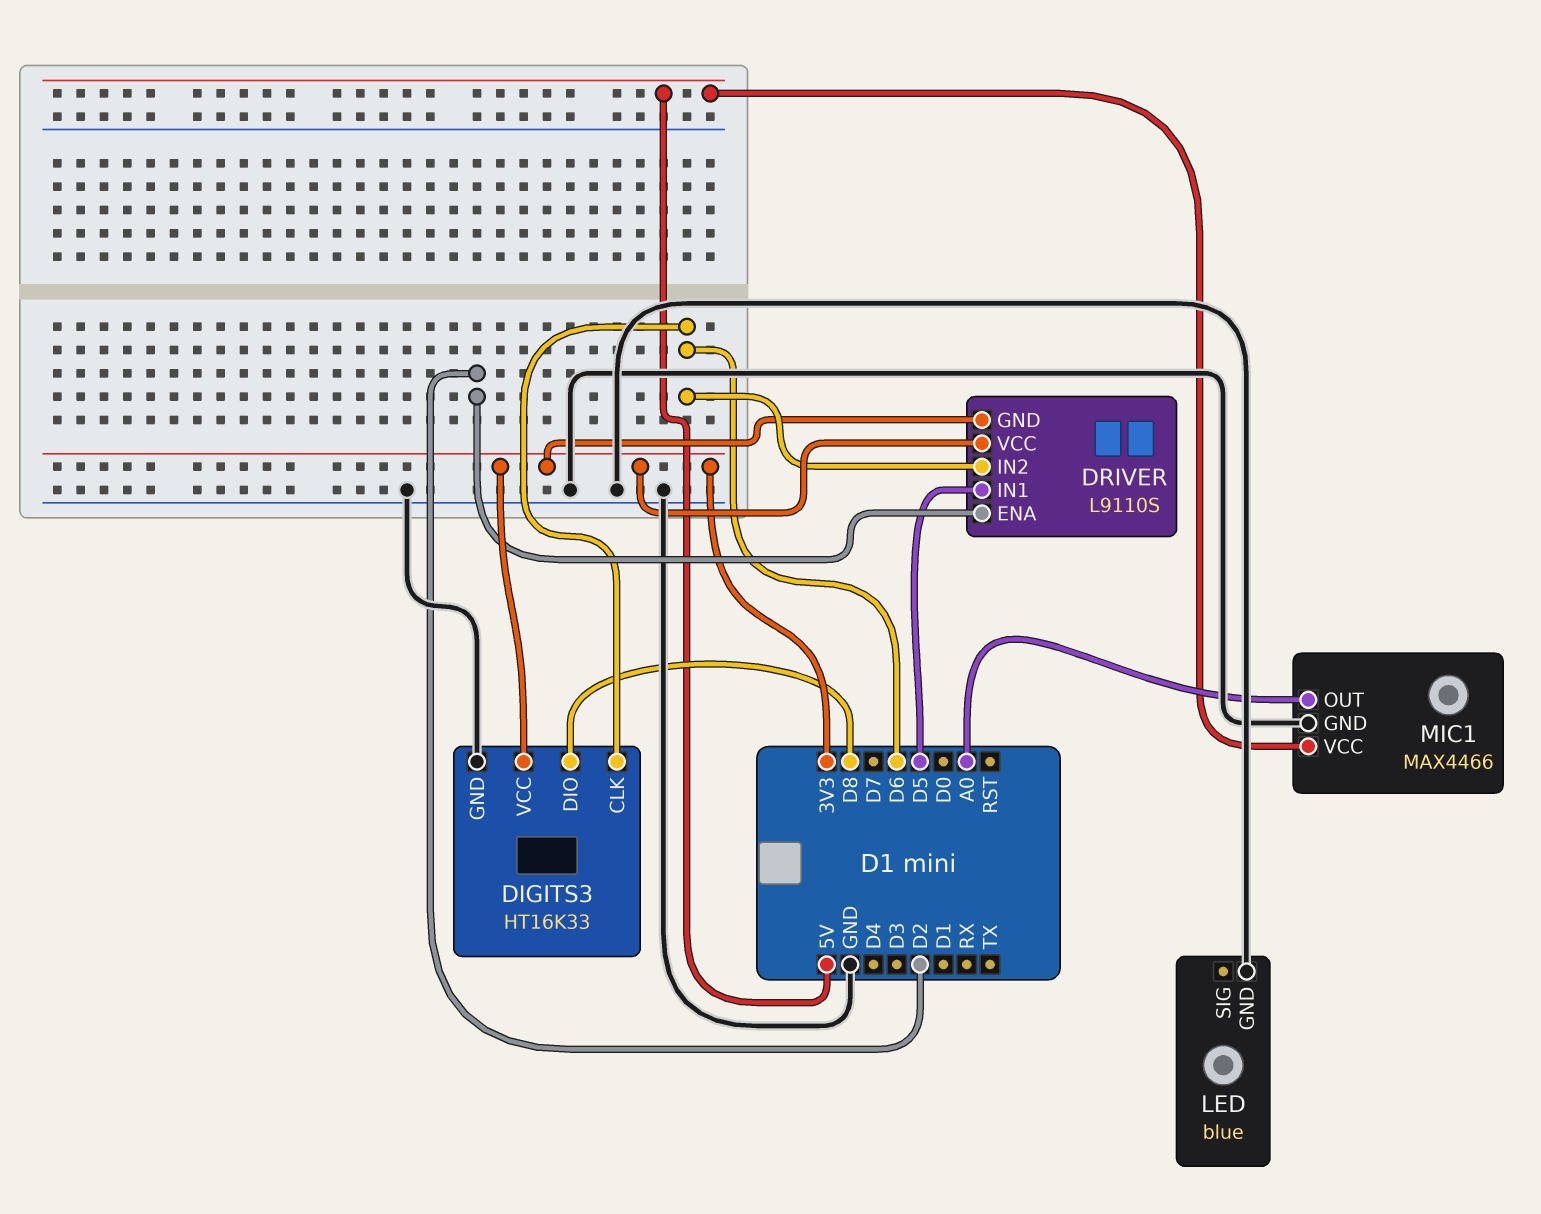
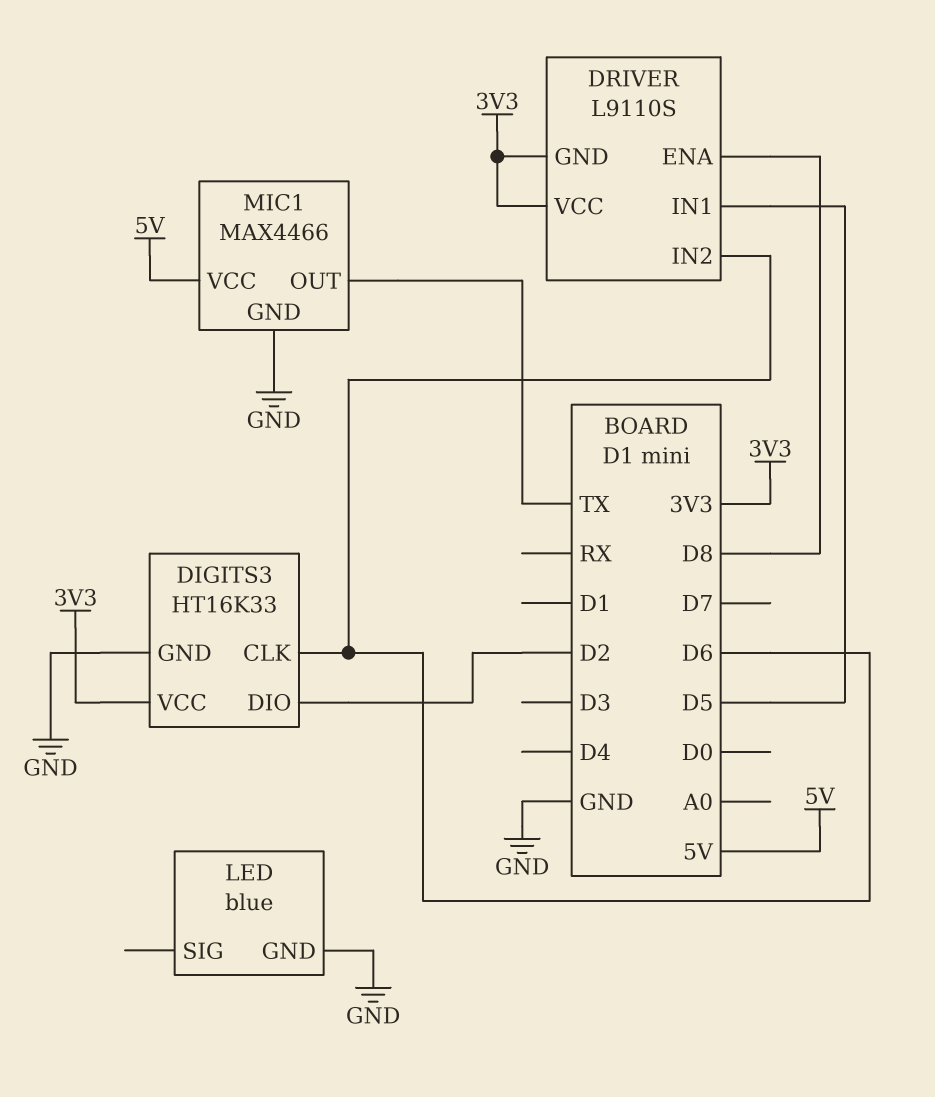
DIGITS3 pin DIO: D8 -> D2
DRIVER pin ENA: D2 -> D8
MIC1 pin OUT: A0 -> TX

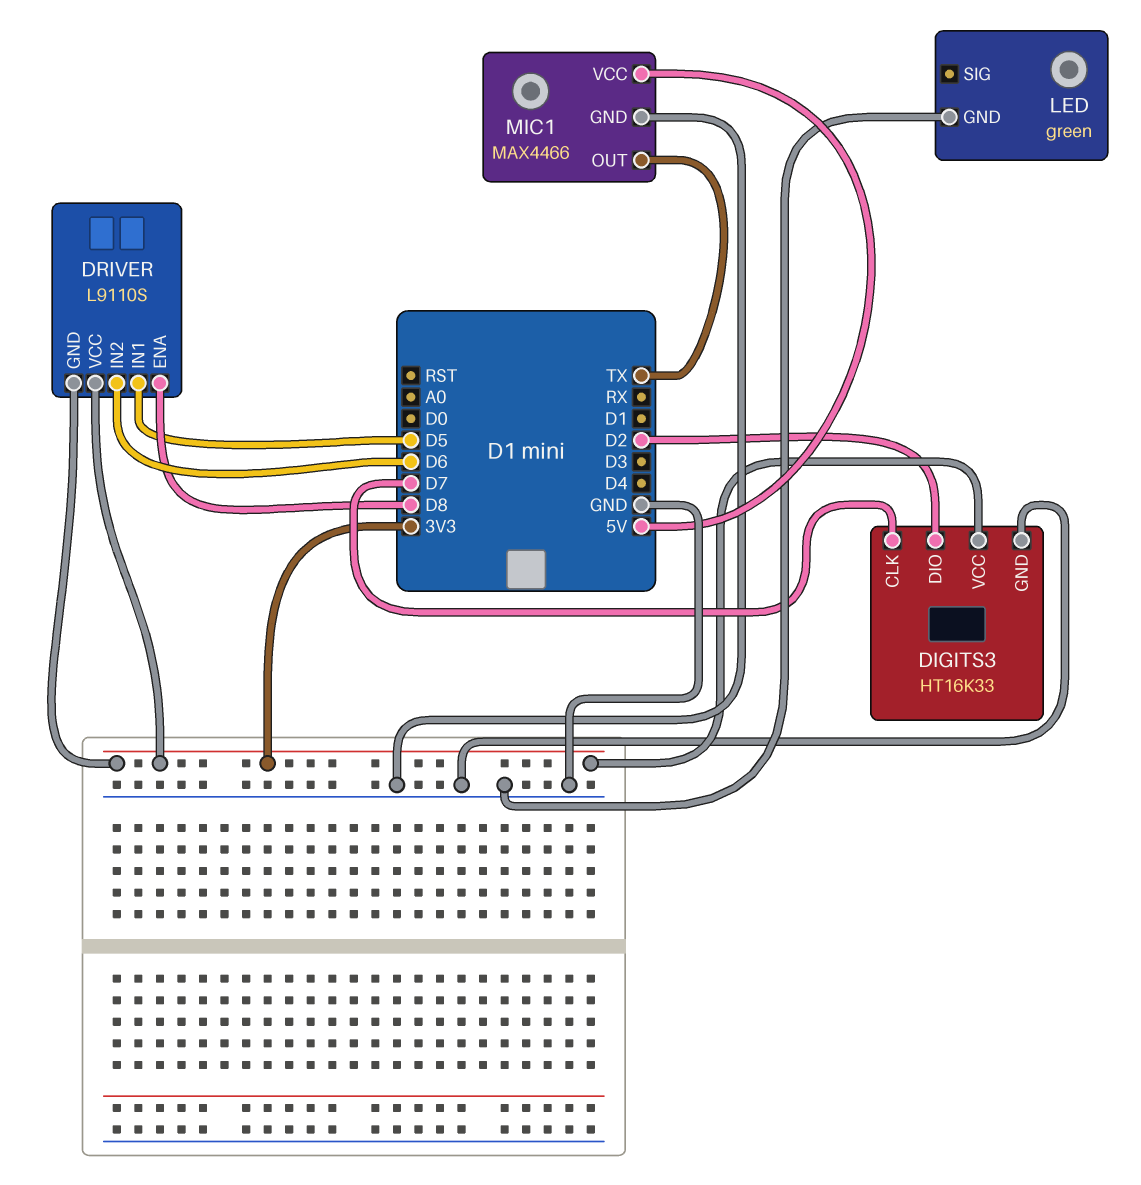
DIGITS3 pin CLK: D6 -> D7
LED: blue -> green

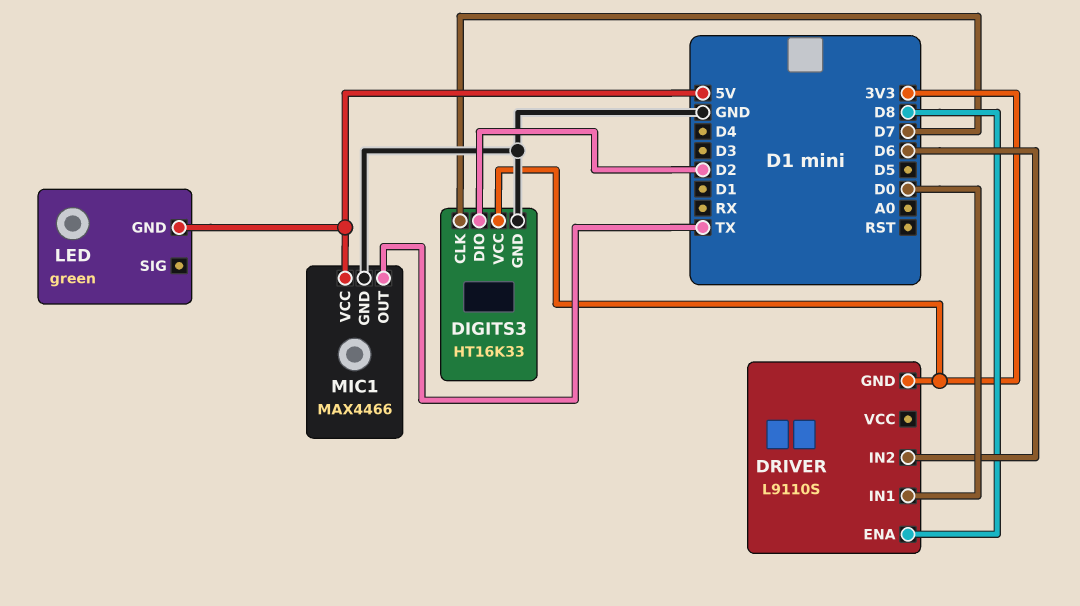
DRIVER pin IN1: D5 -> D0
DRIVER pin VCC: 3V3 -> none
LED pin GND: GND -> 5V

